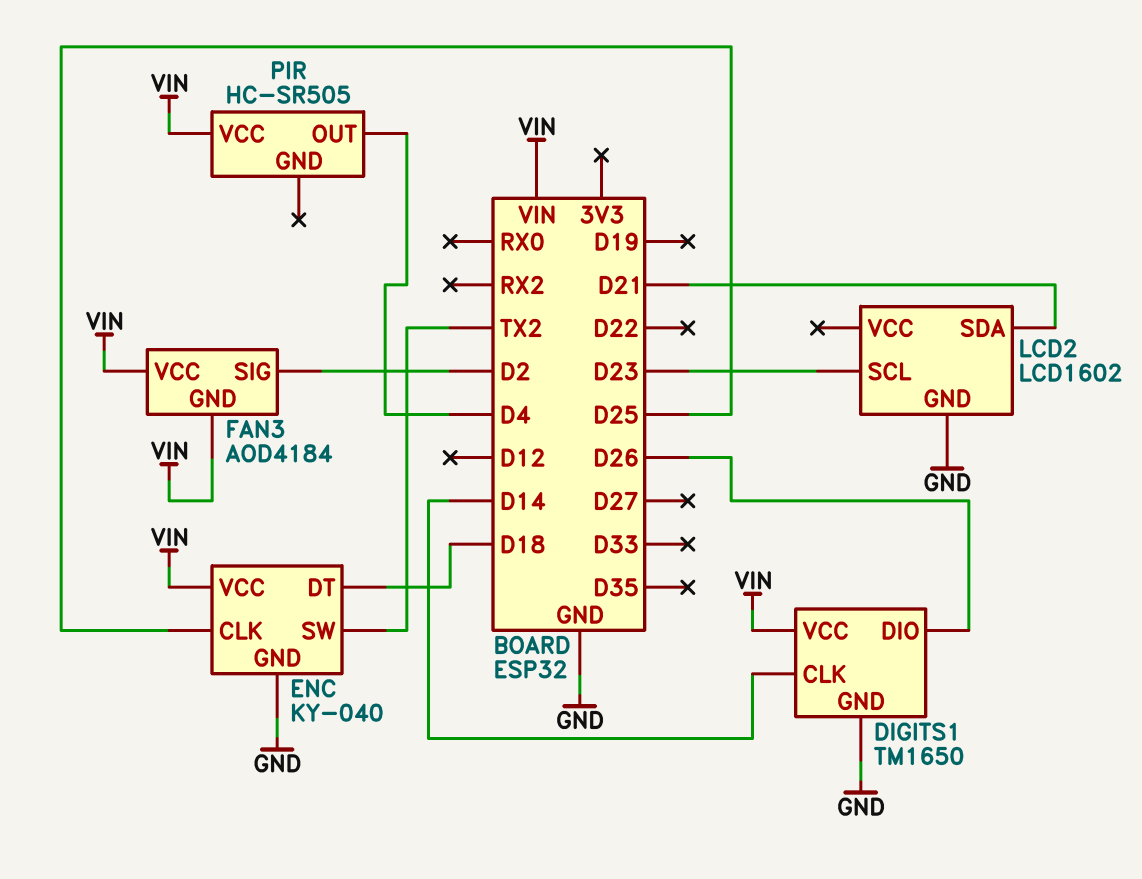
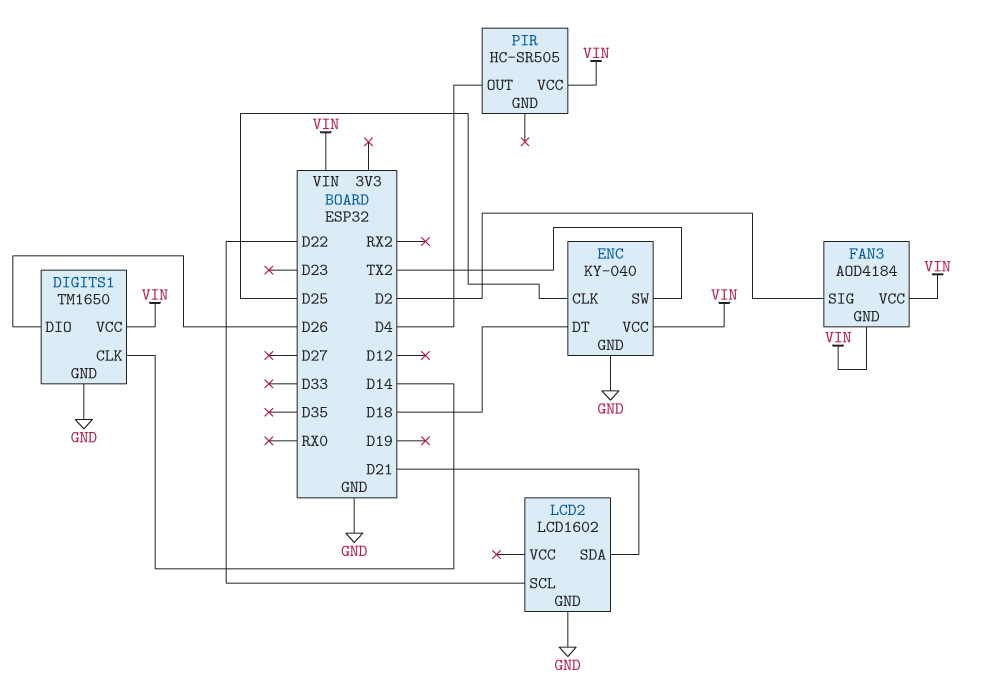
LCD2 pin SCL: D23 -> D22

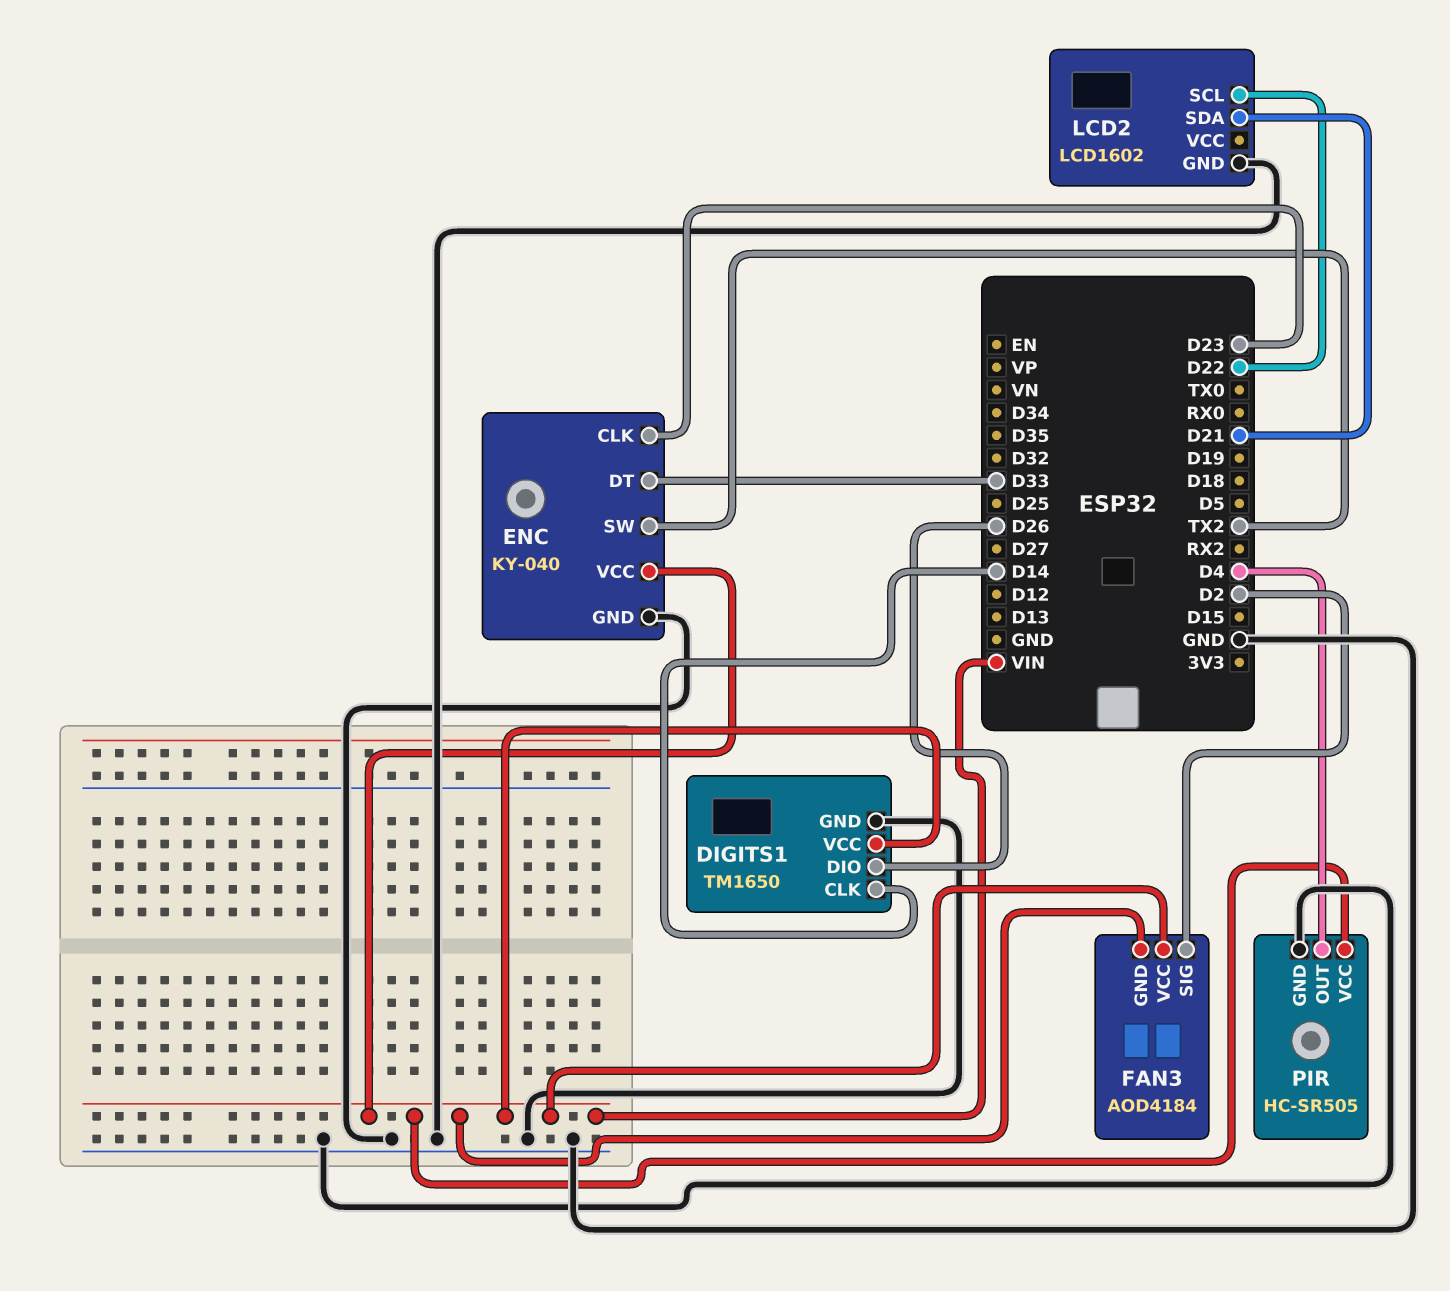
ENC pin CLK: D25 -> D23
ENC pin DT: D18 -> D33
PIR pin GND: none -> GND

